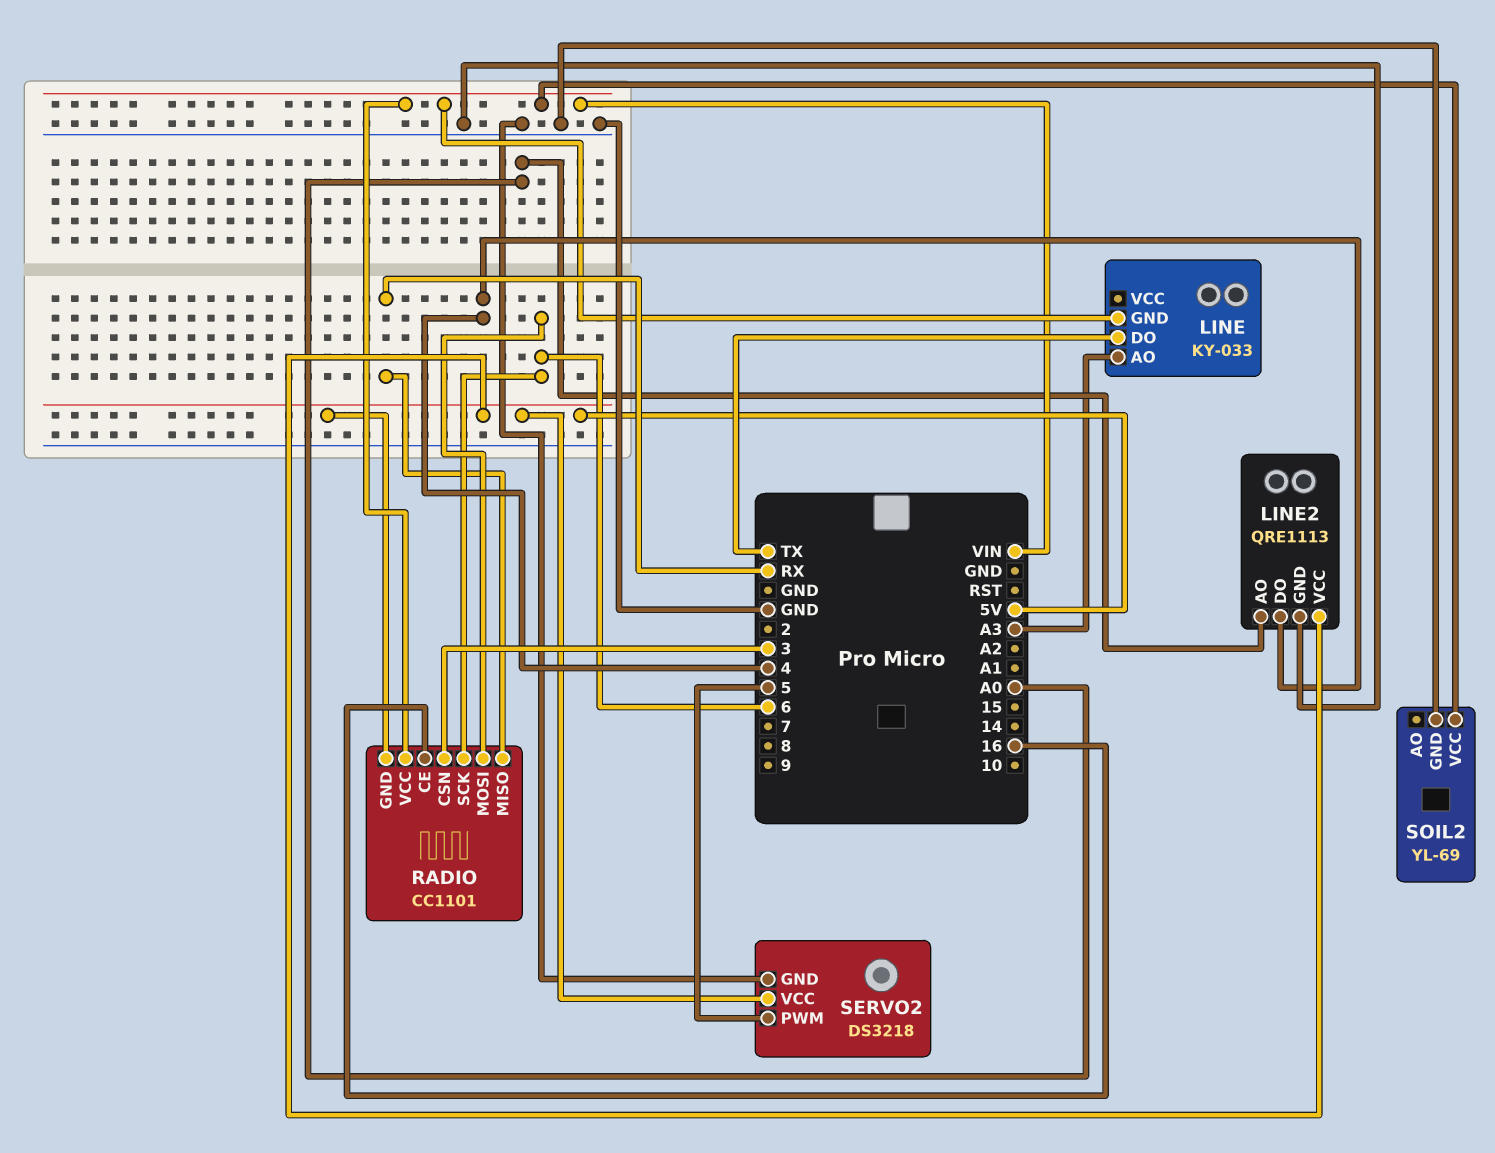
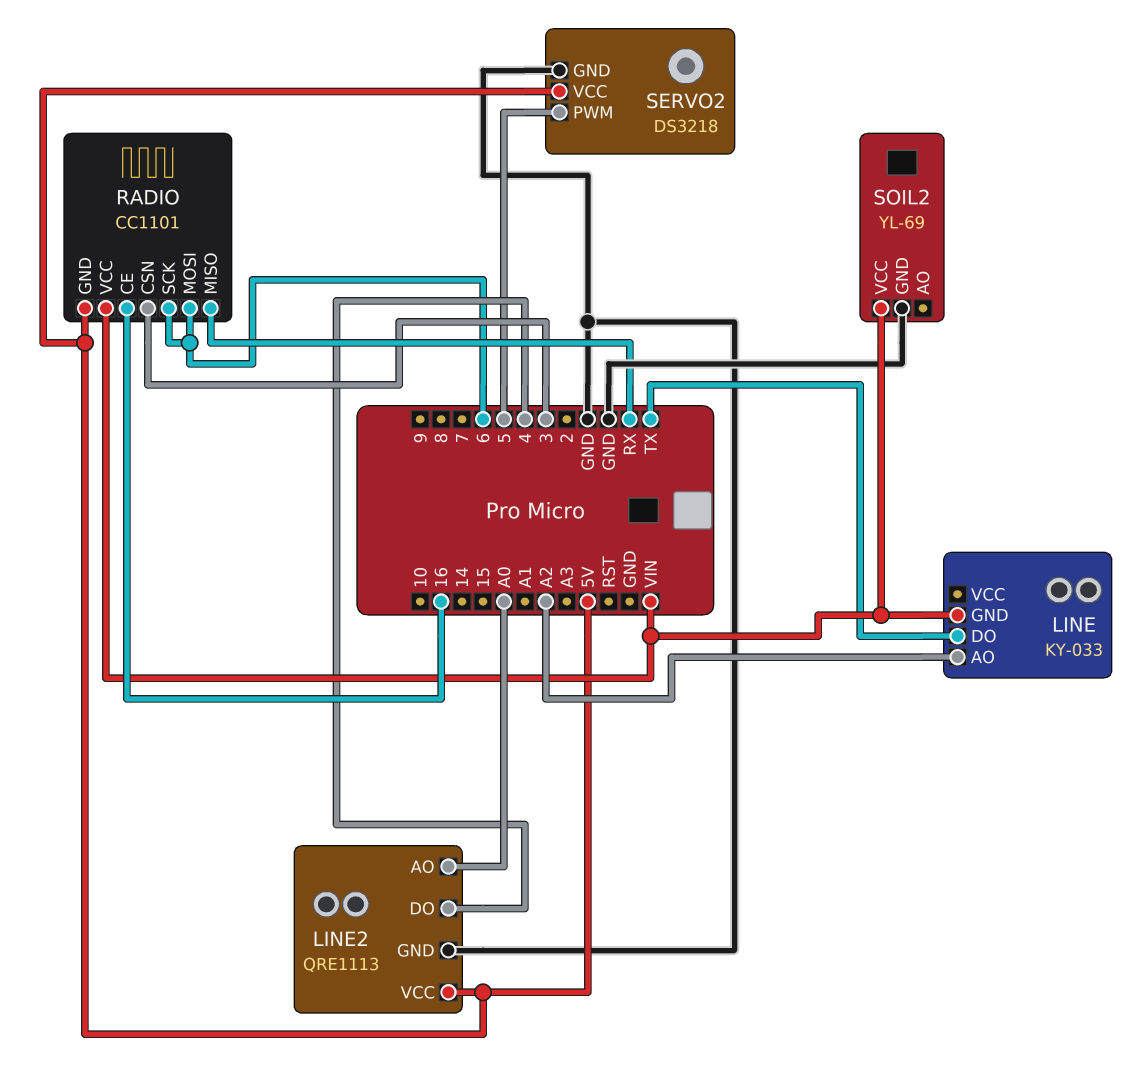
LINE pin AO: A3 -> A2

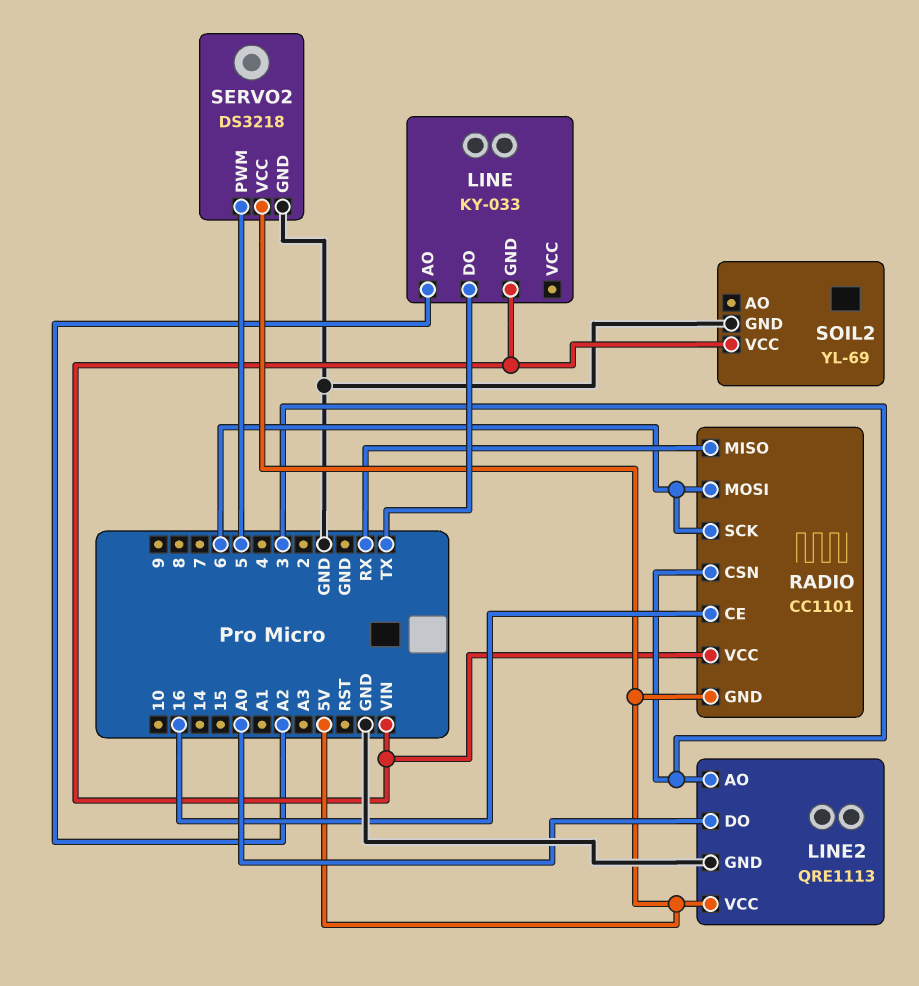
LINE2 pin AO: A0 -> 3
LINE2 pin DO: 4 -> A0

